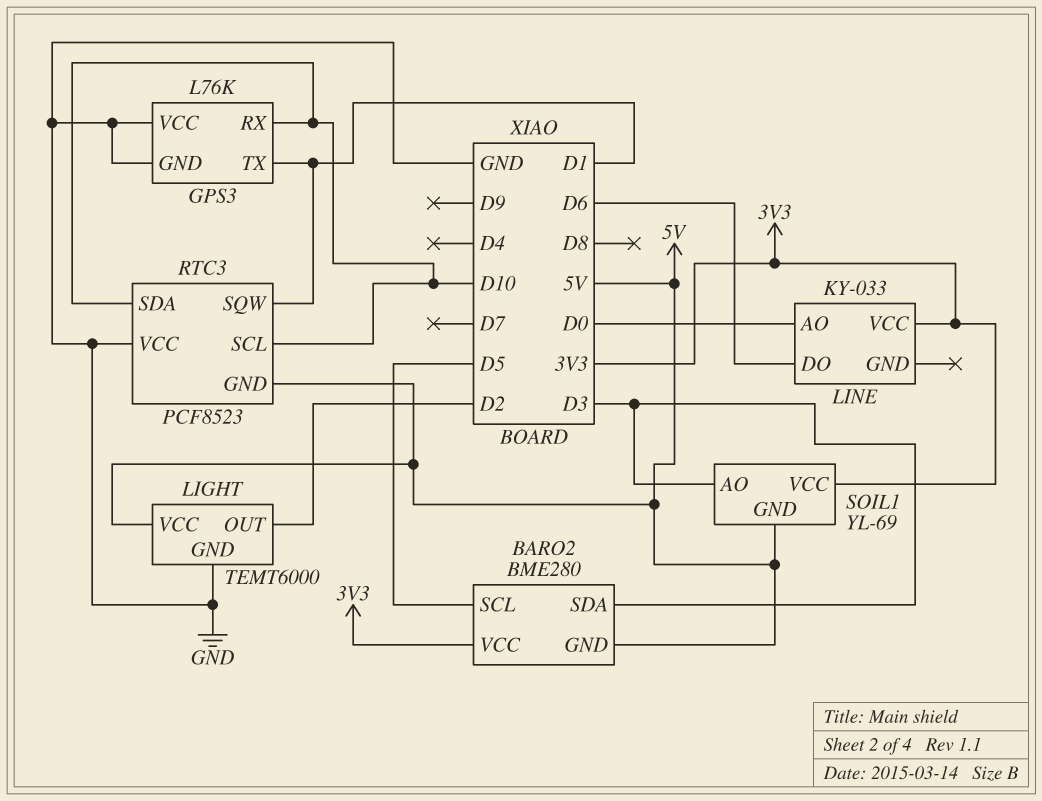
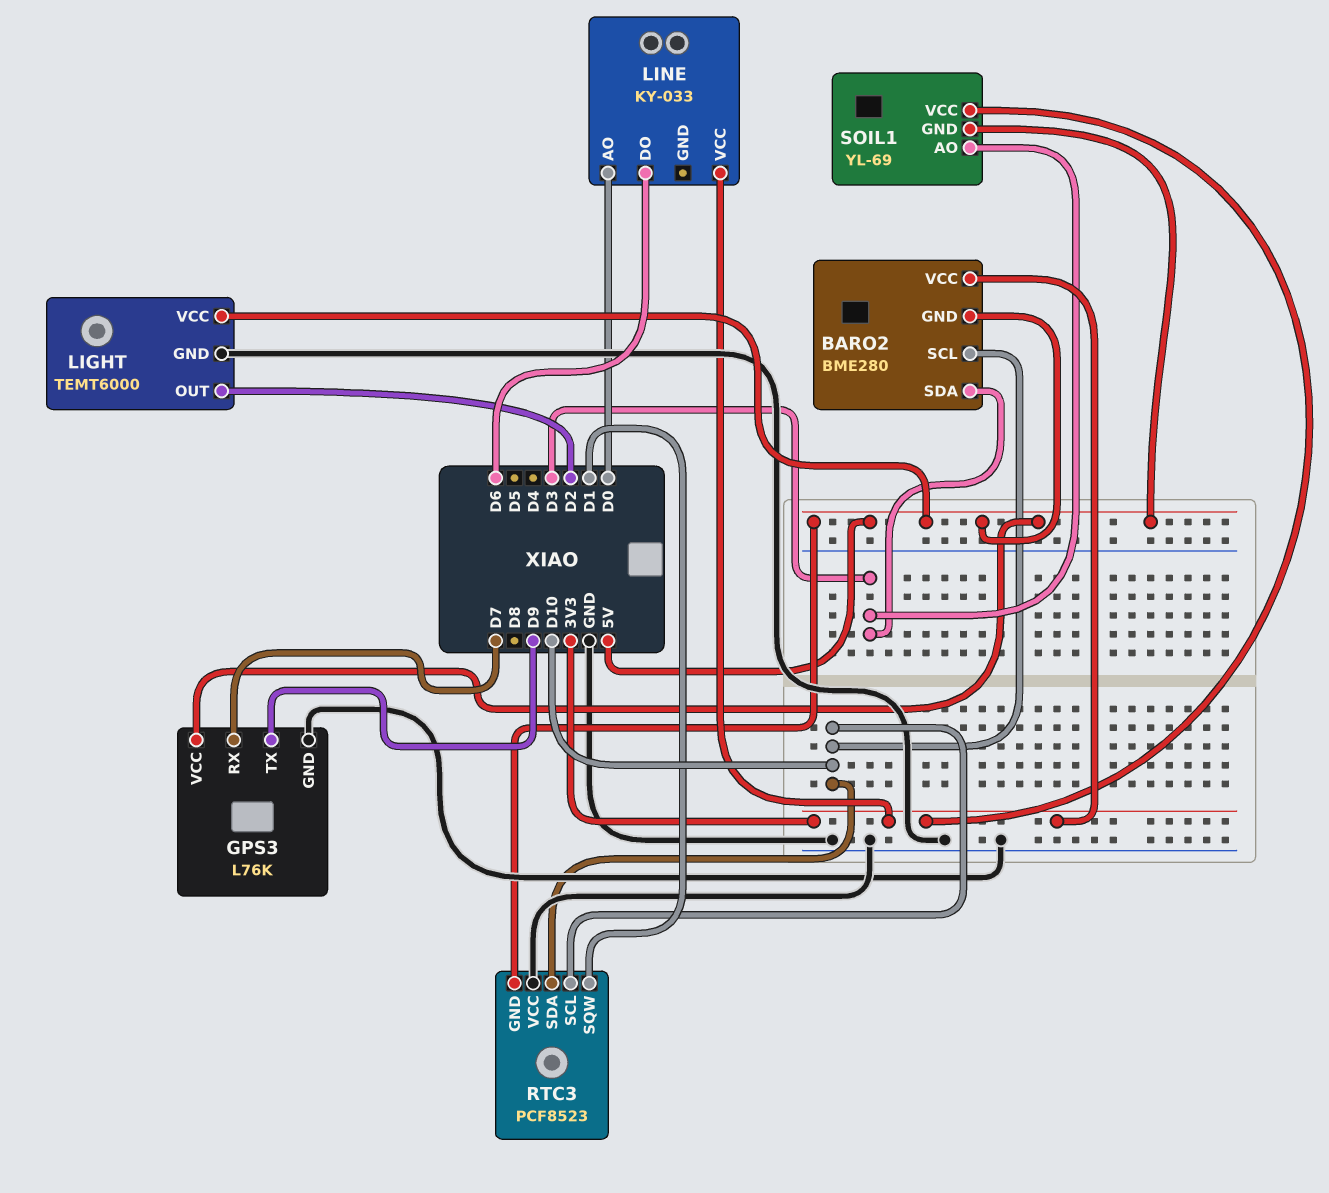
BARO2 pin SCL: D5 -> D10
GPS3 pin RX: D10 -> D7
GPS3 pin TX: D1 -> D9
GPS3 pin VCC: GND -> 5V

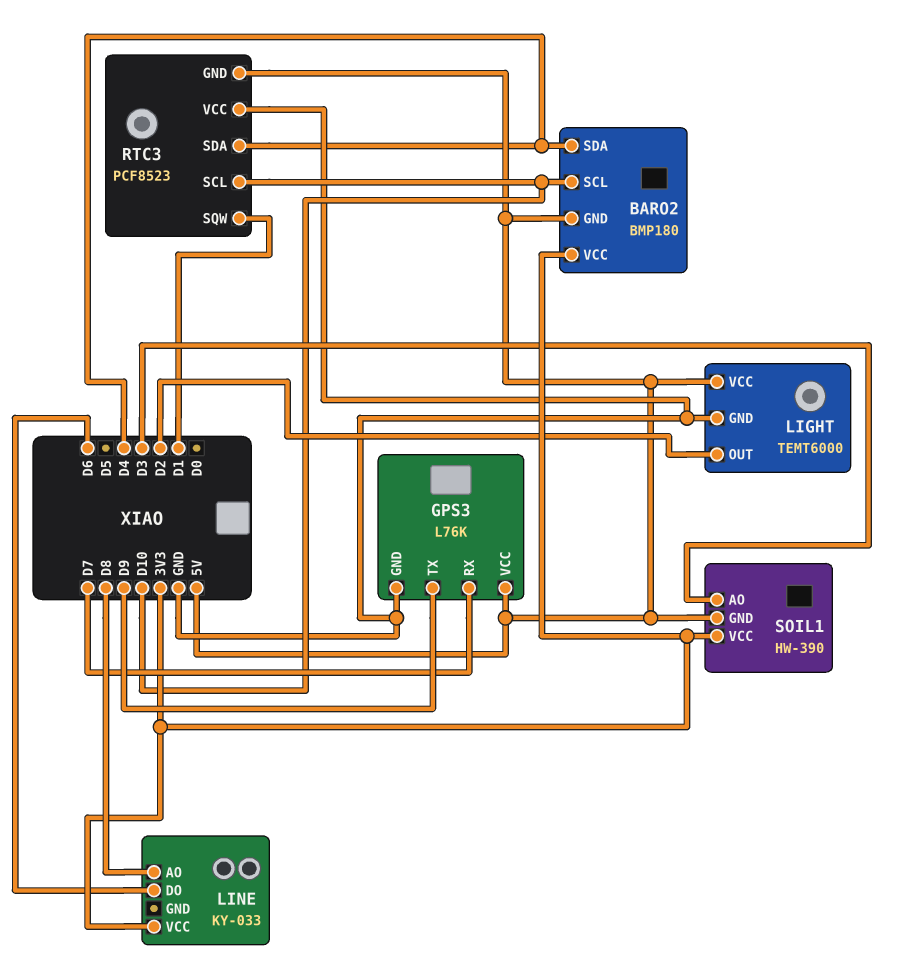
BARO2: BME280 -> BMP180
BARO2 pin SDA: D3 -> D4
LINE pin AO: D0 -> D8
RTC3 pin SDA: D10 -> D4
SOIL1: YL-69 -> HW-390

